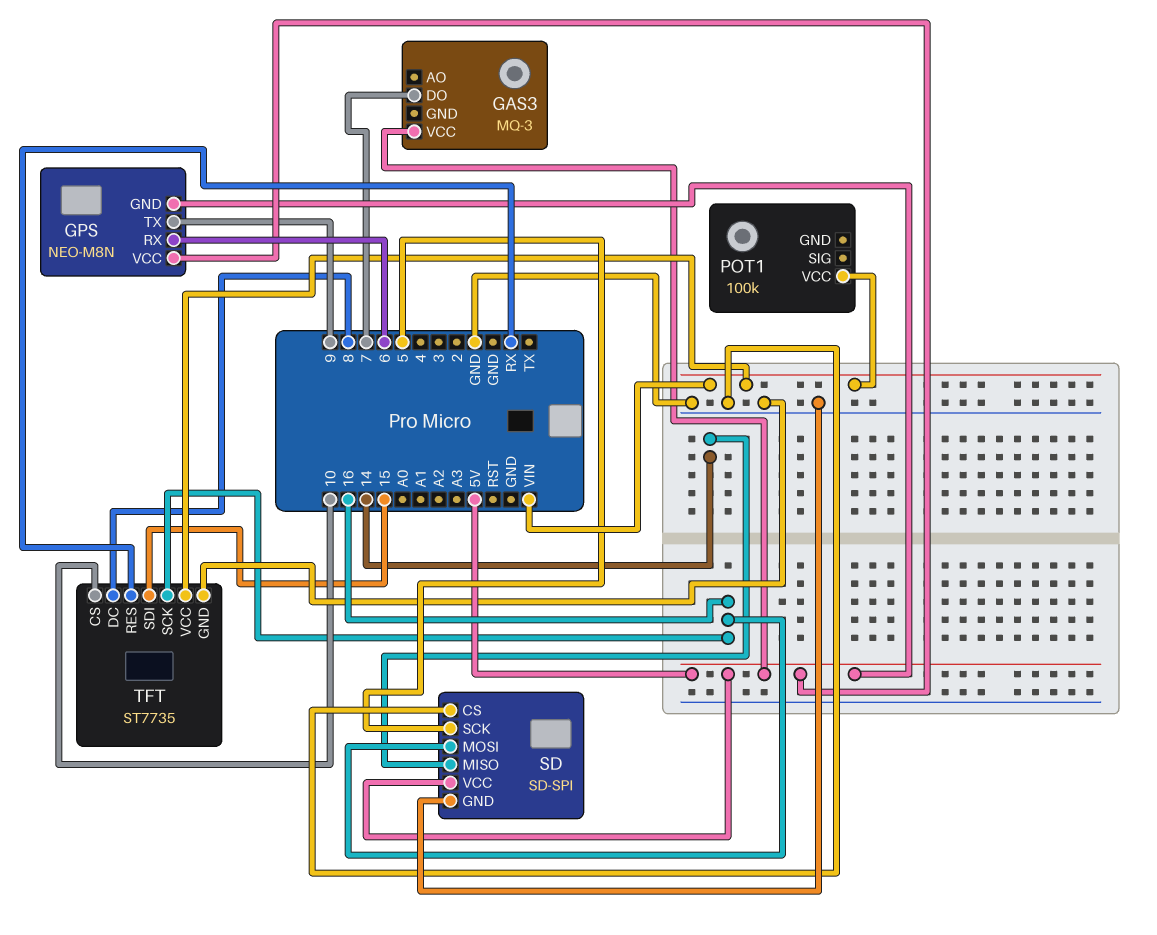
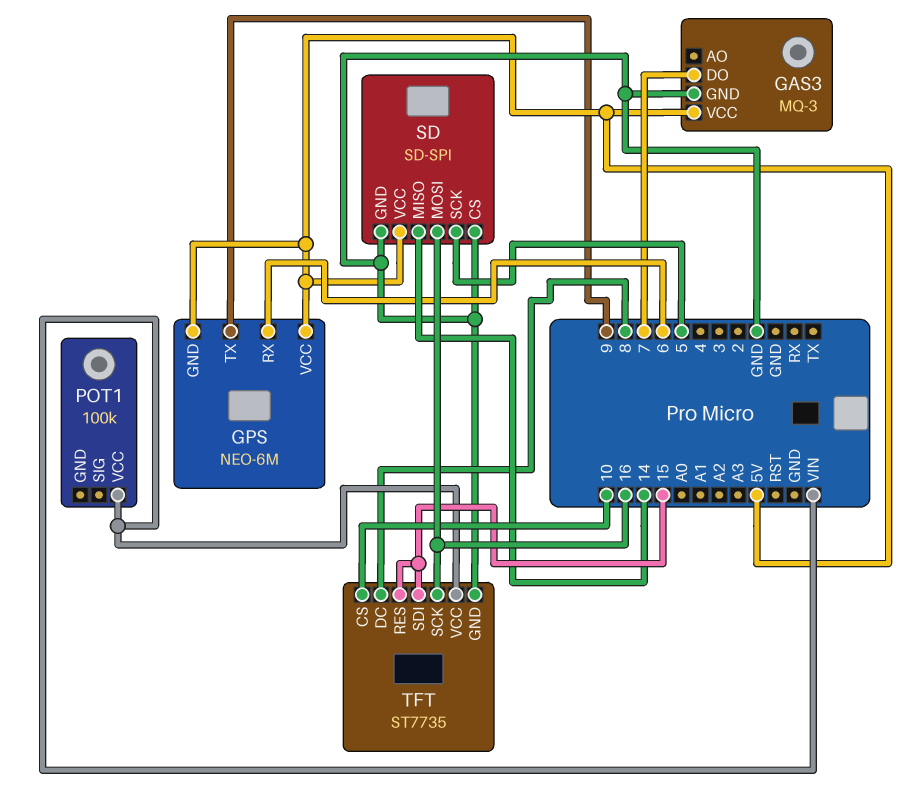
GAS3 pin GND: none -> GND
GPS: NEO-M8N -> NEO-6M
TFT pin RES: RX -> 15

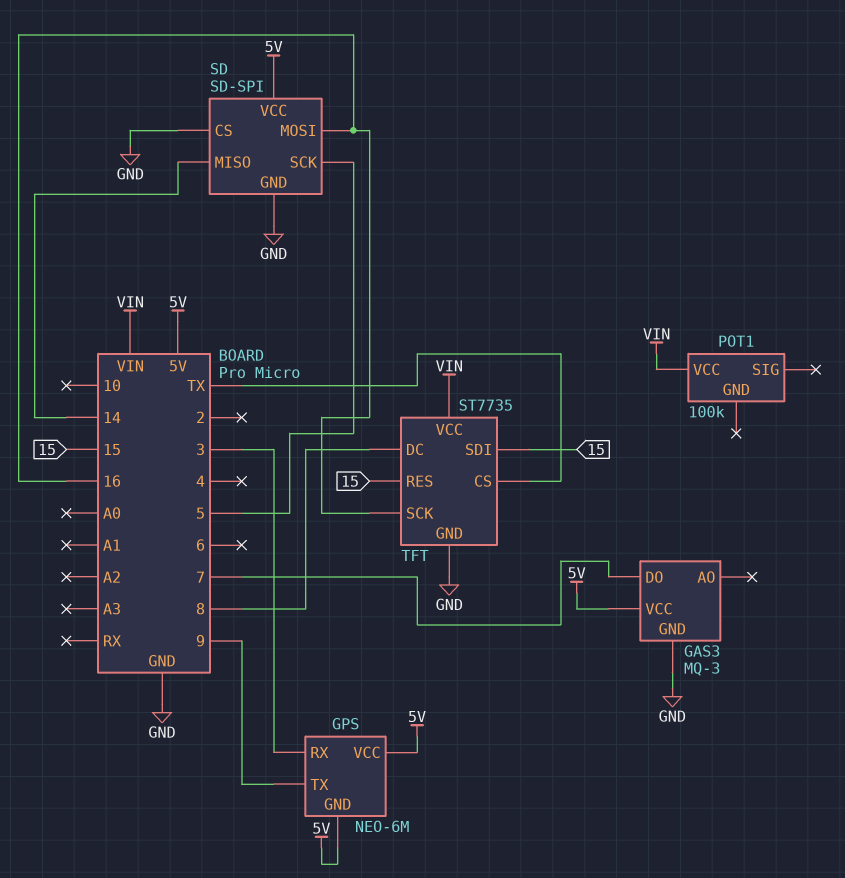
GPS pin RX: 6 -> 3
TFT pin CS: 10 -> TX

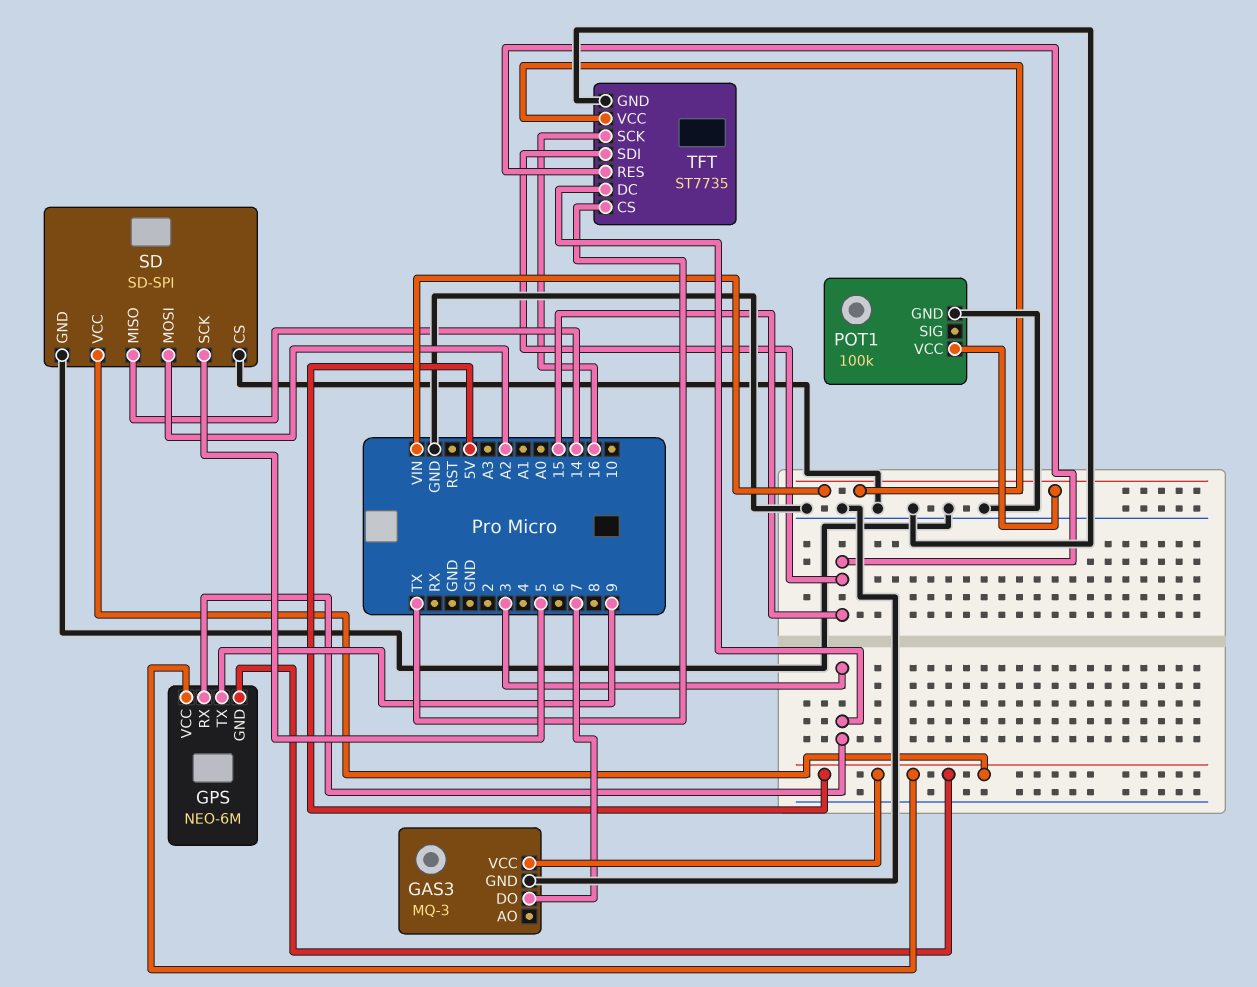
POT1 pin GND: none -> GND
SD pin MOSI: 16 -> A2
TFT pin DC: 8 -> 3

